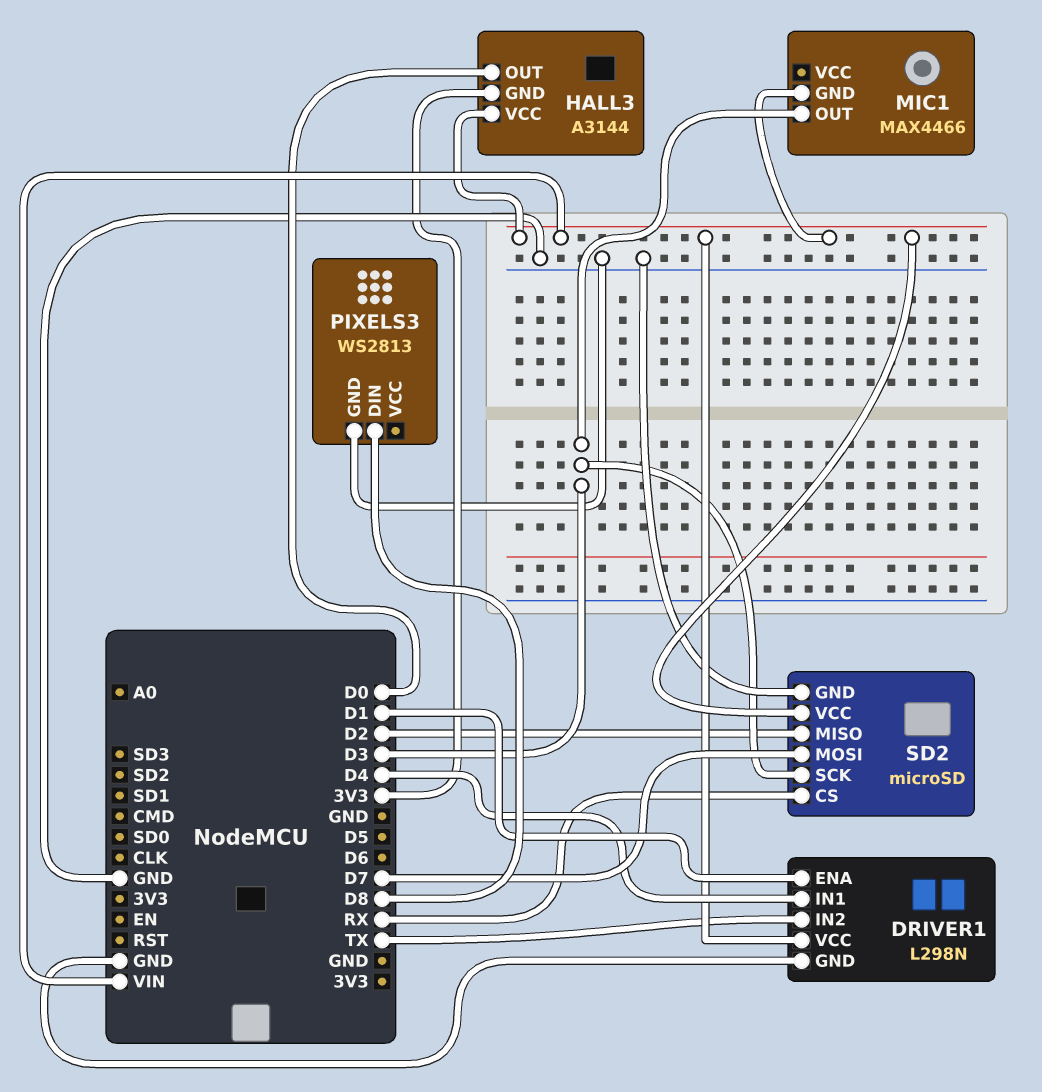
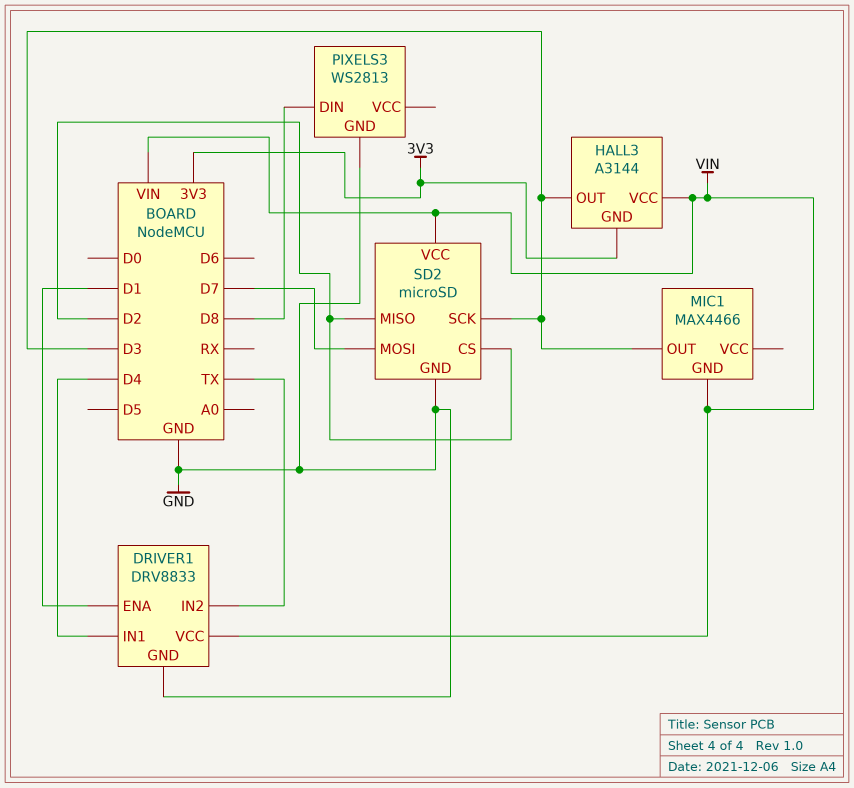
DRIVER1: L298N -> DRV8833
HALL3 pin OUT: D0 -> D3
SD2 pin CS: RX -> D2

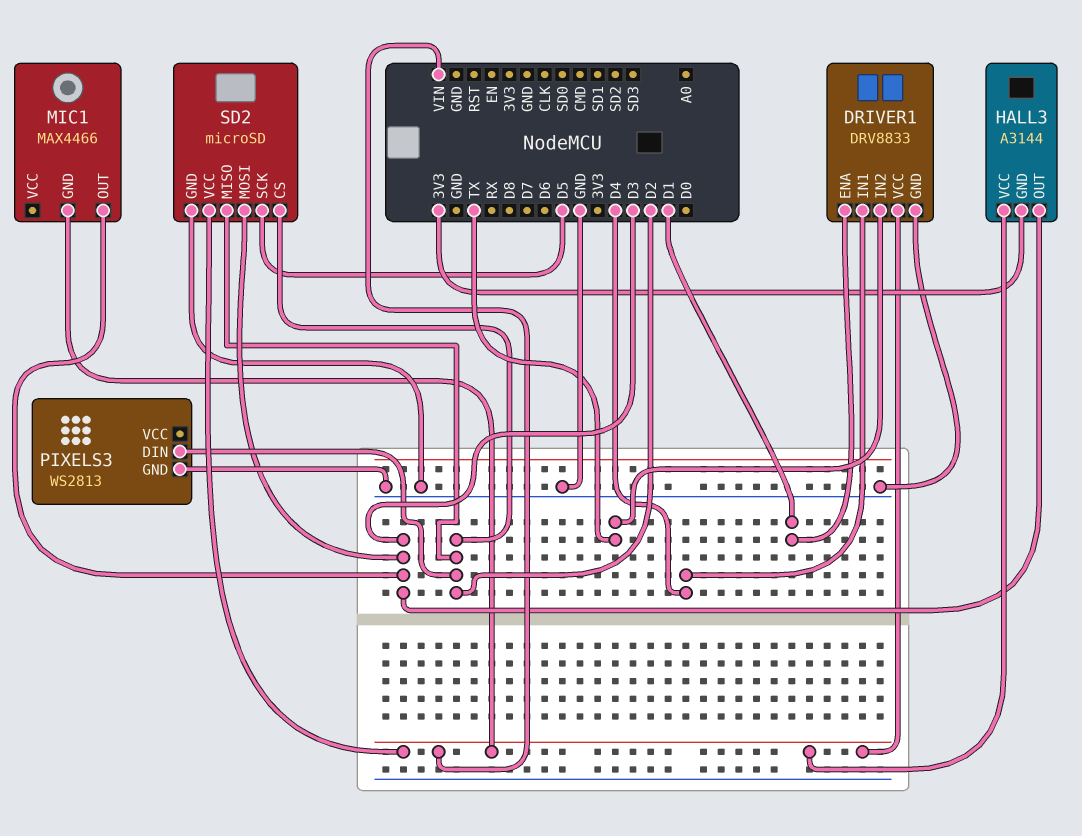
PIXELS3 pin DIN: D8 -> D2
SD2 pin MOSI: D7 -> D3
SD2 pin SCK: D3 -> D5

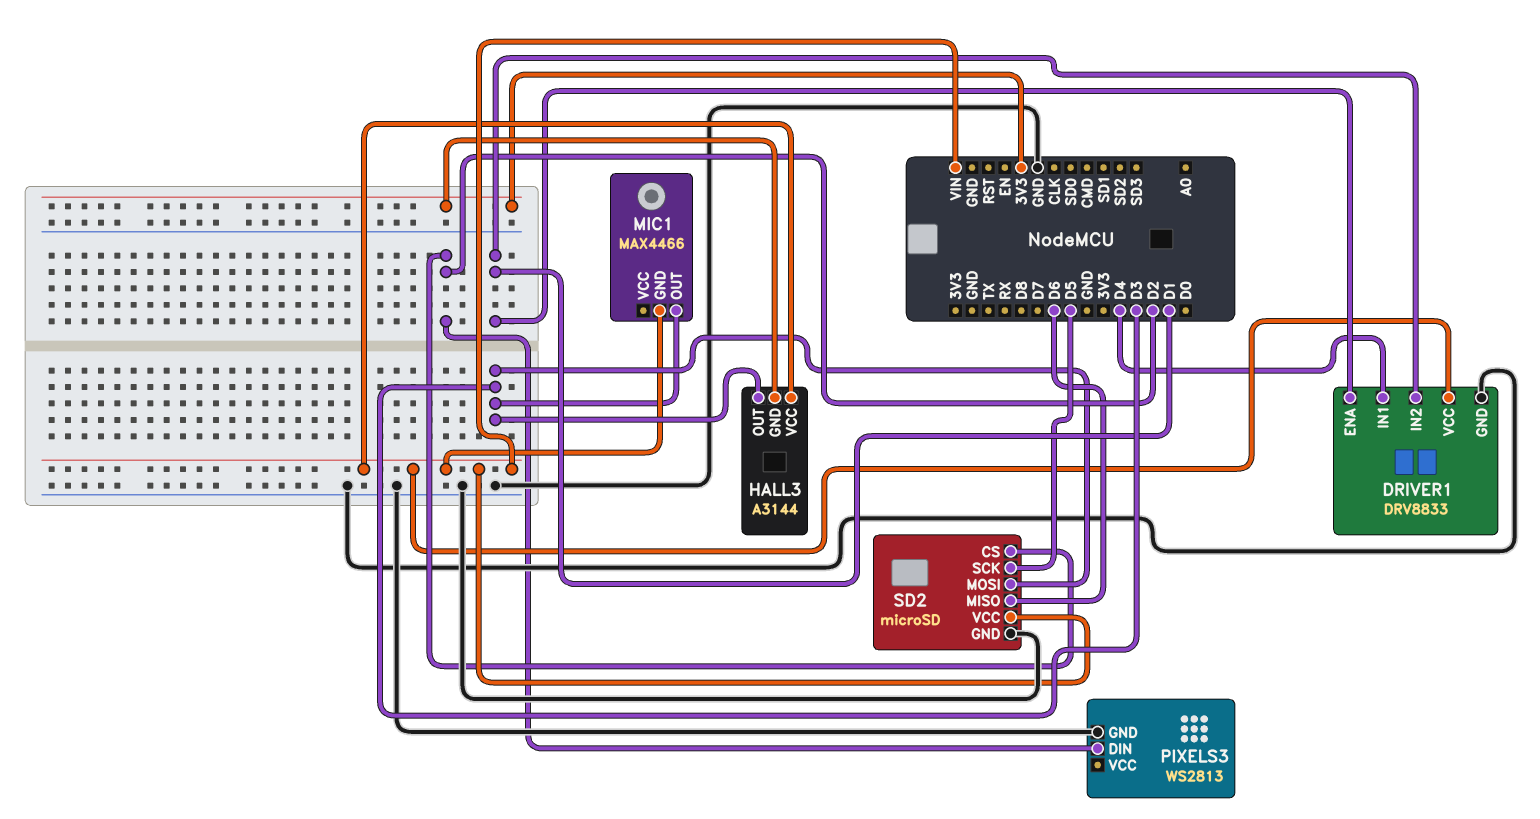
DRIVER1 pin IN2: TX -> D1
SD2 pin MISO: D2 -> D6

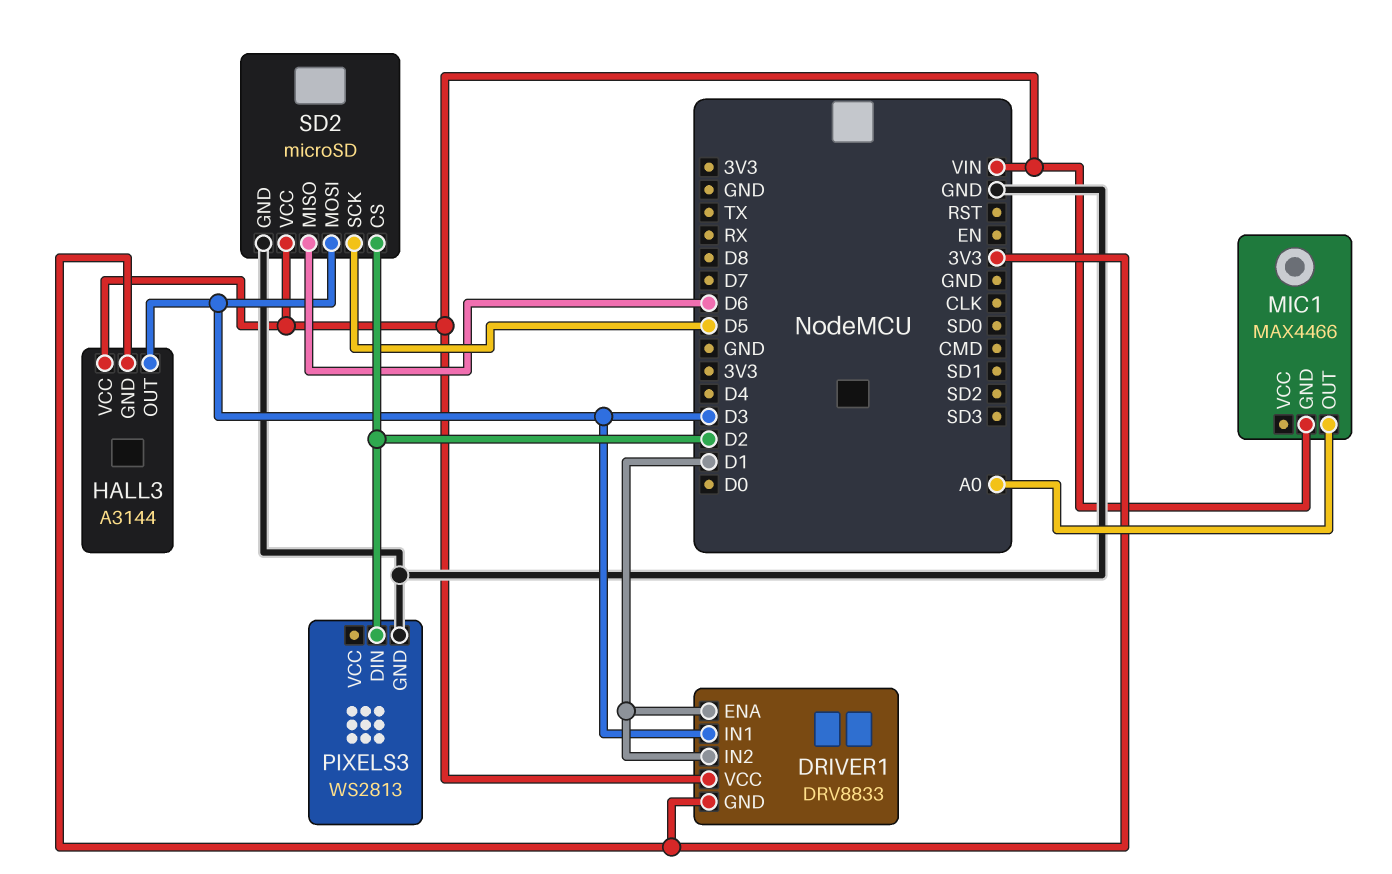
DRIVER1 pin GND: GND -> 3V3
DRIVER1 pin IN1: D4 -> D3
MIC1 pin OUT: D3 -> A0

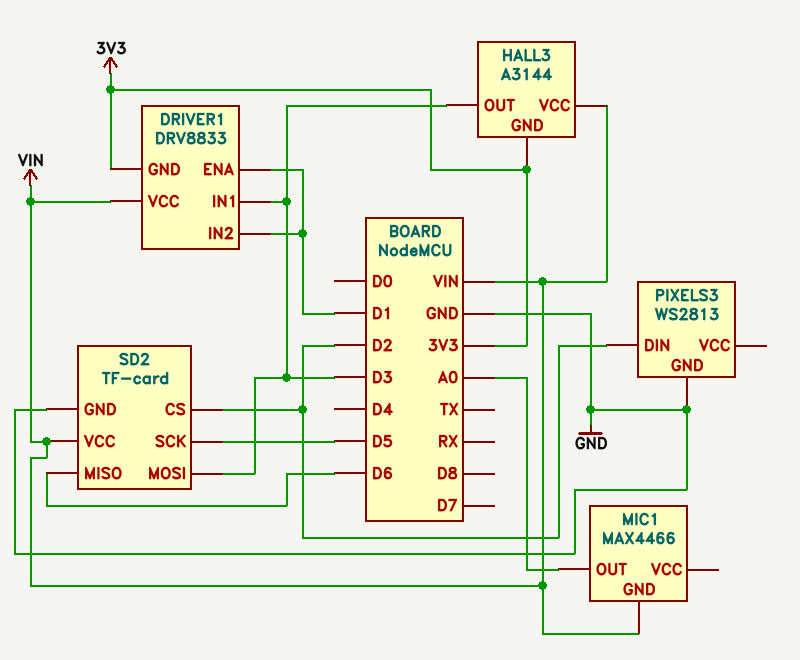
SD2: microSD -> TF-card

